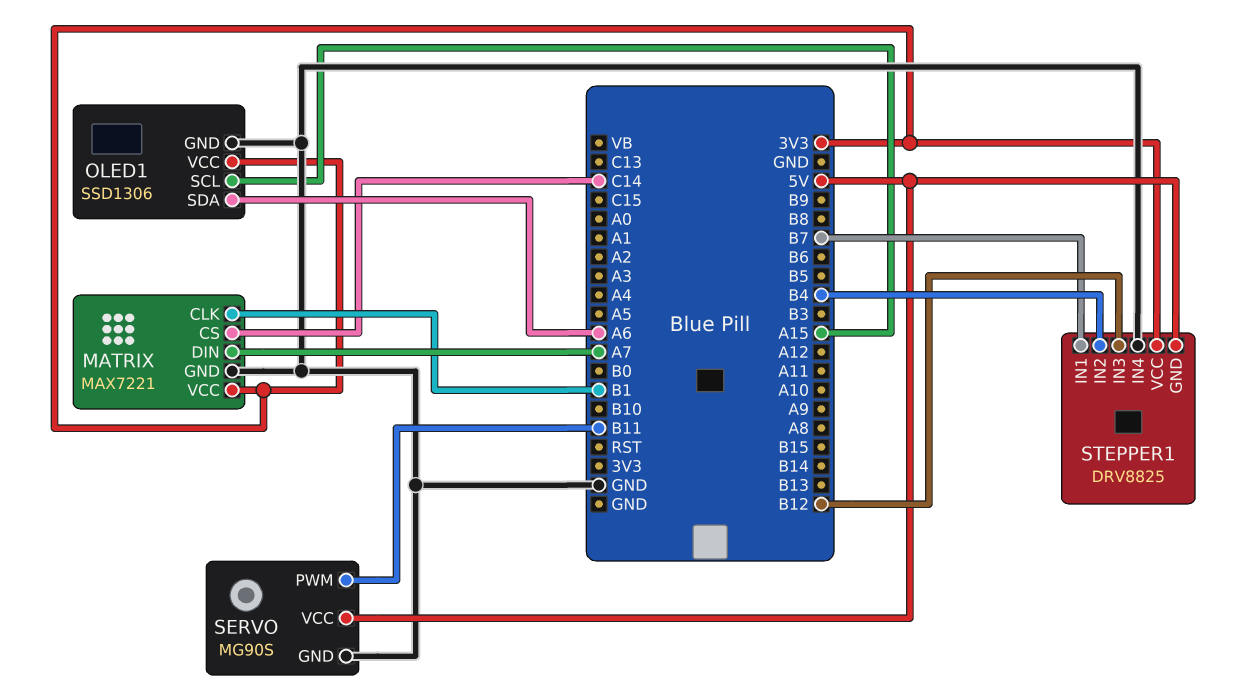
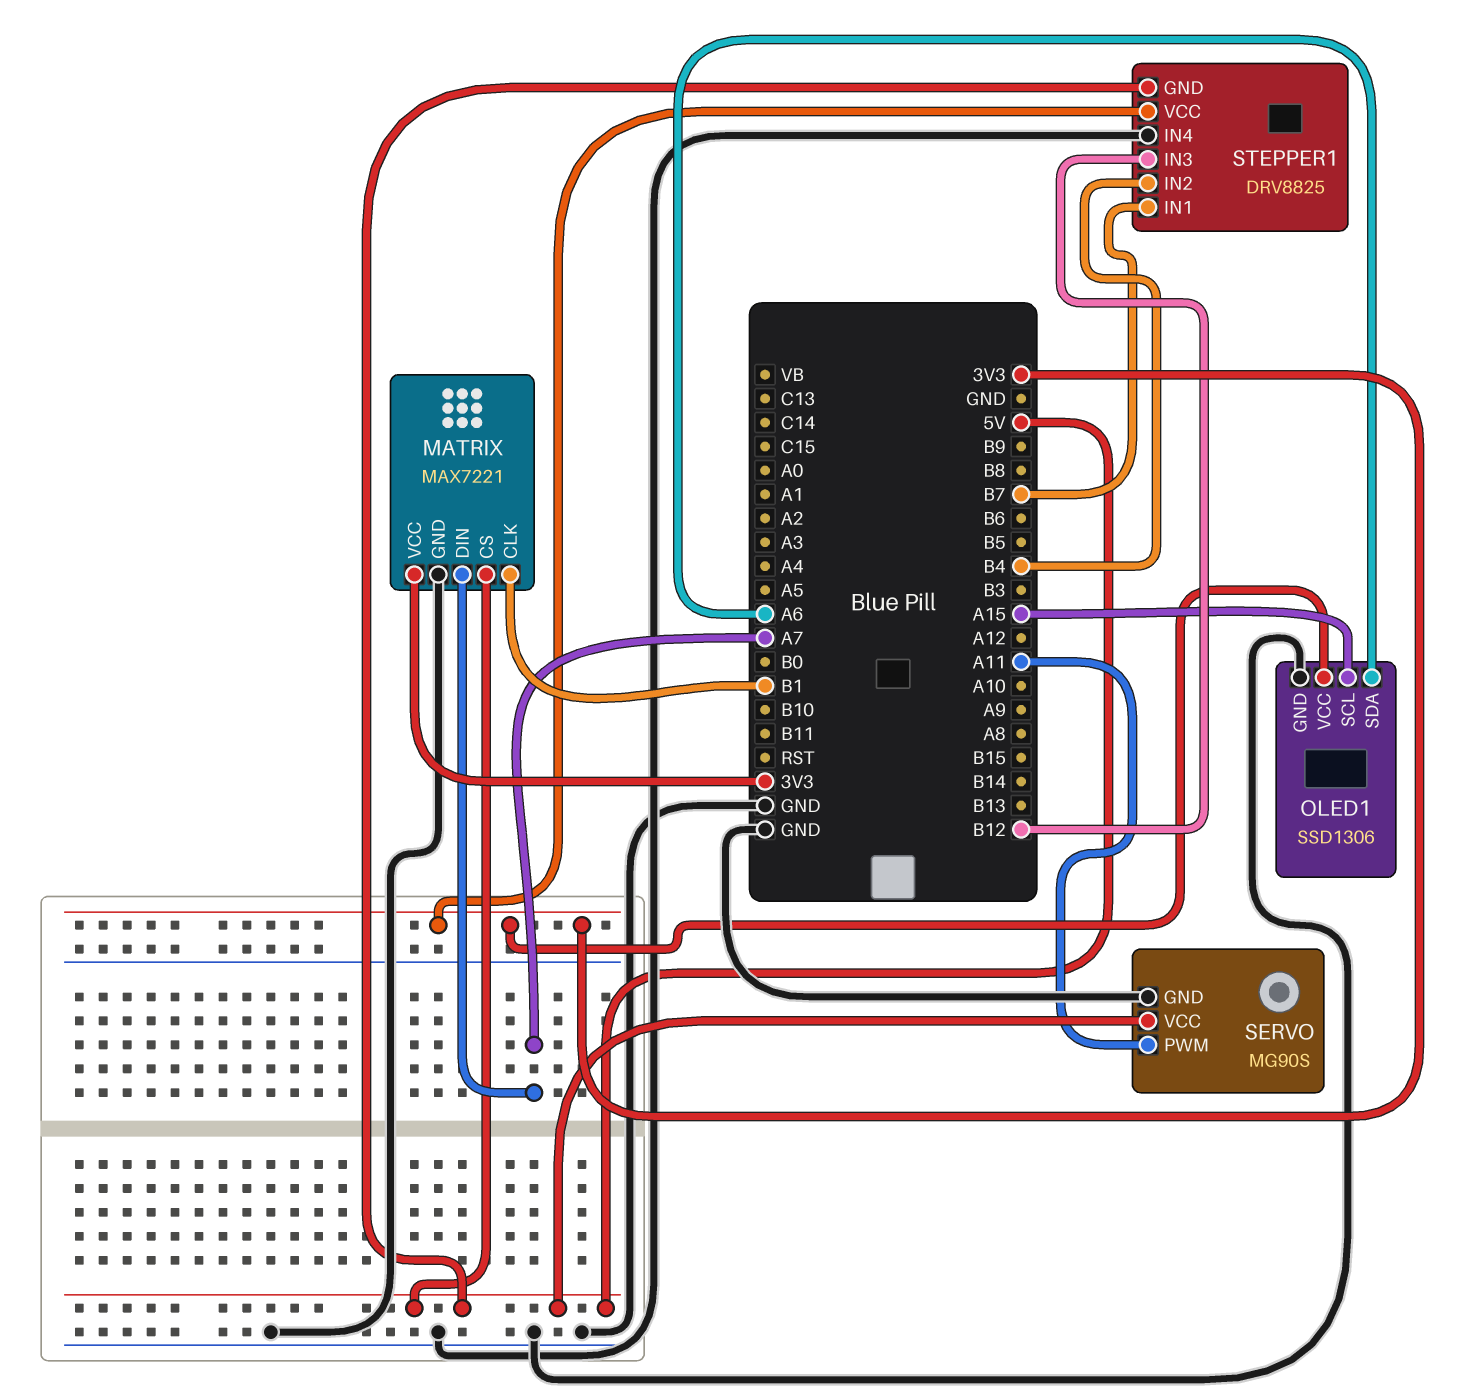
MATRIX pin CS: C14 -> 5V
SERVO pin PWM: B11 -> A11

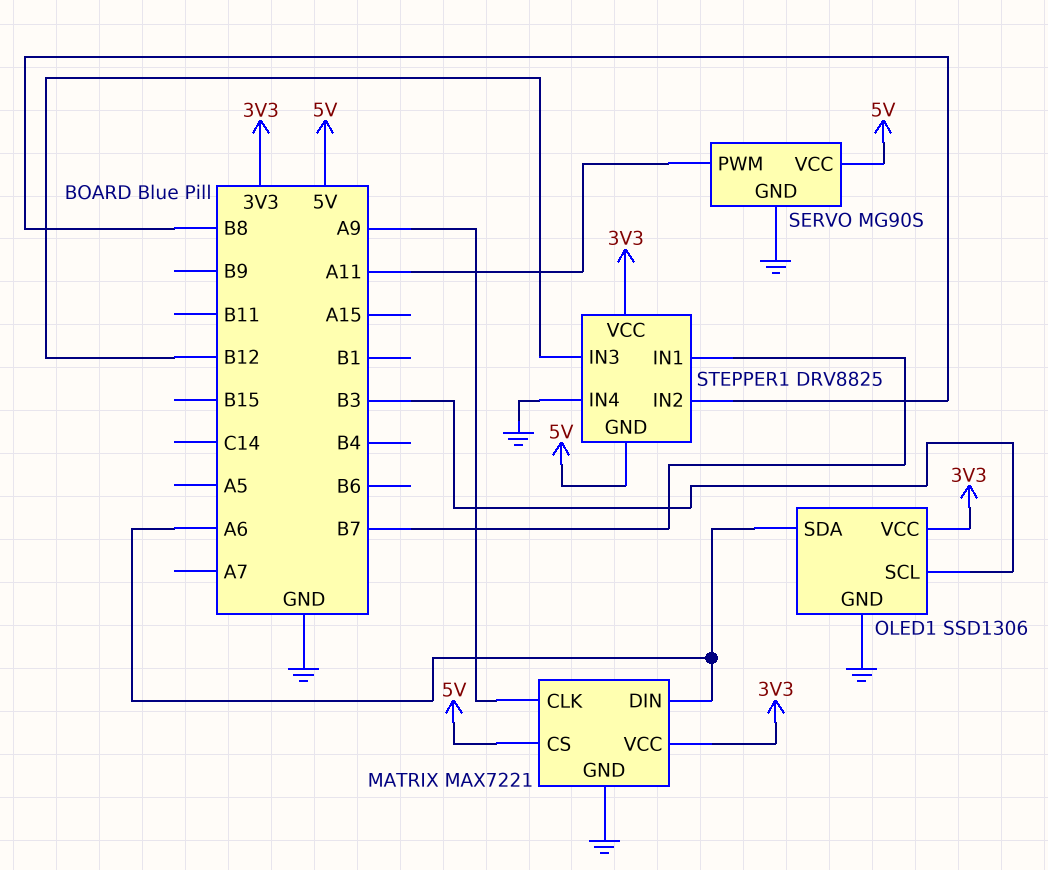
MATRIX pin CLK: B1 -> A9
MATRIX pin DIN: A7 -> A6
OLED1 pin SCL: A15 -> B3
STEPPER1 pin IN2: B4 -> B8

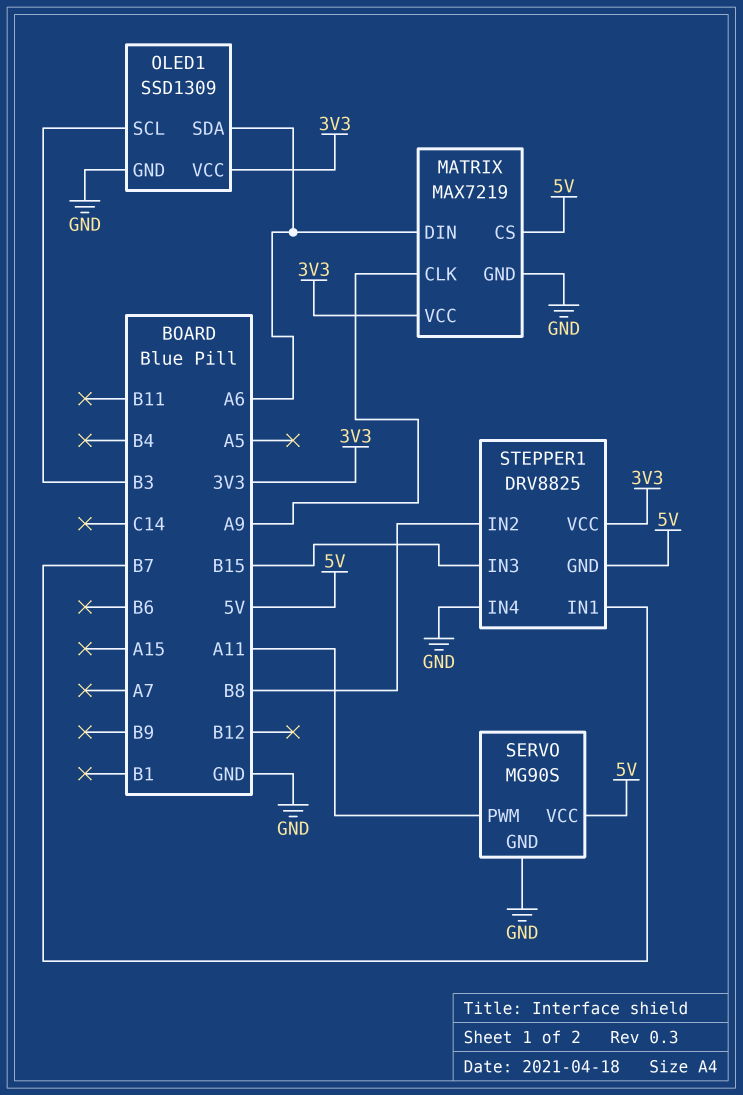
MATRIX: MAX7221 -> MAX7219
OLED1: SSD1306 -> SSD1309
STEPPER1 pin IN3: B12 -> B15

